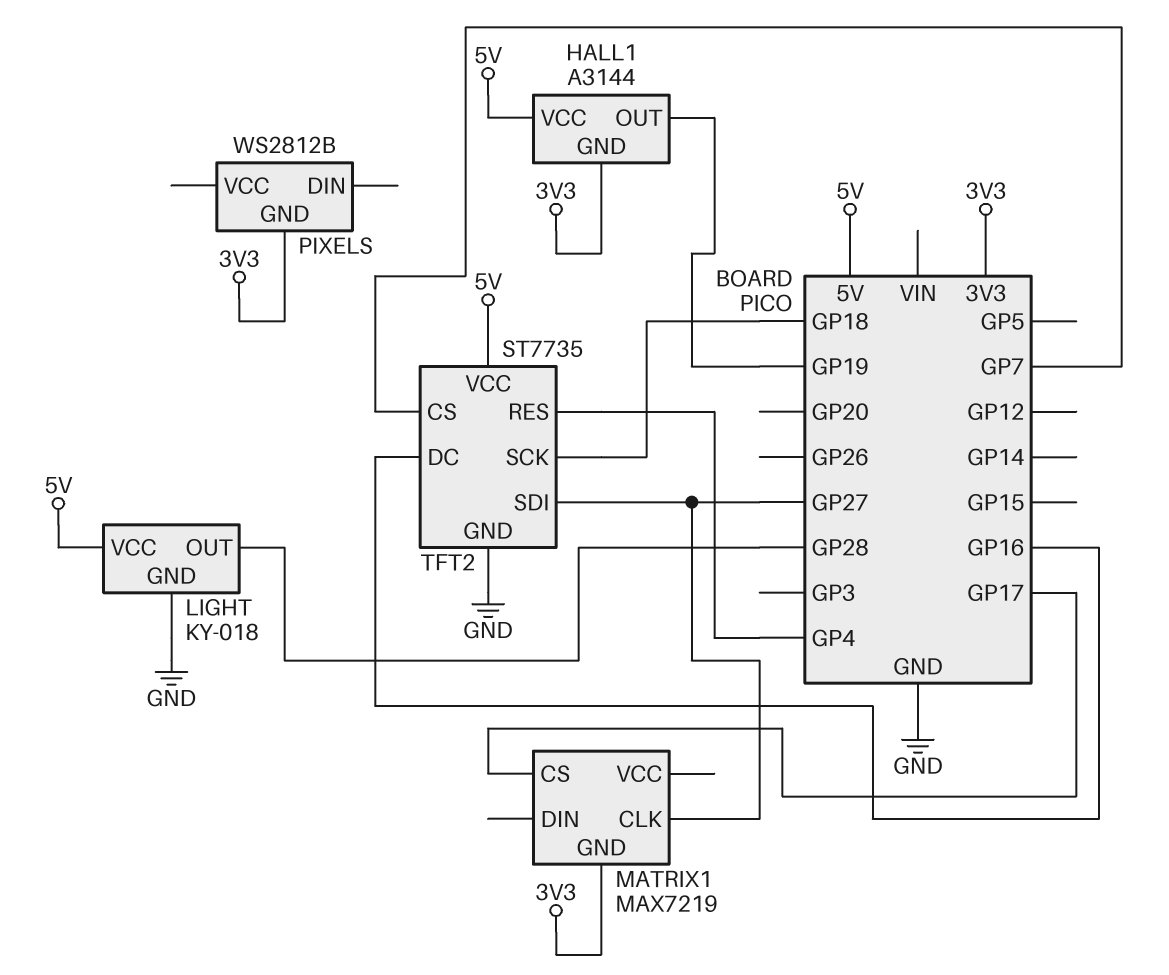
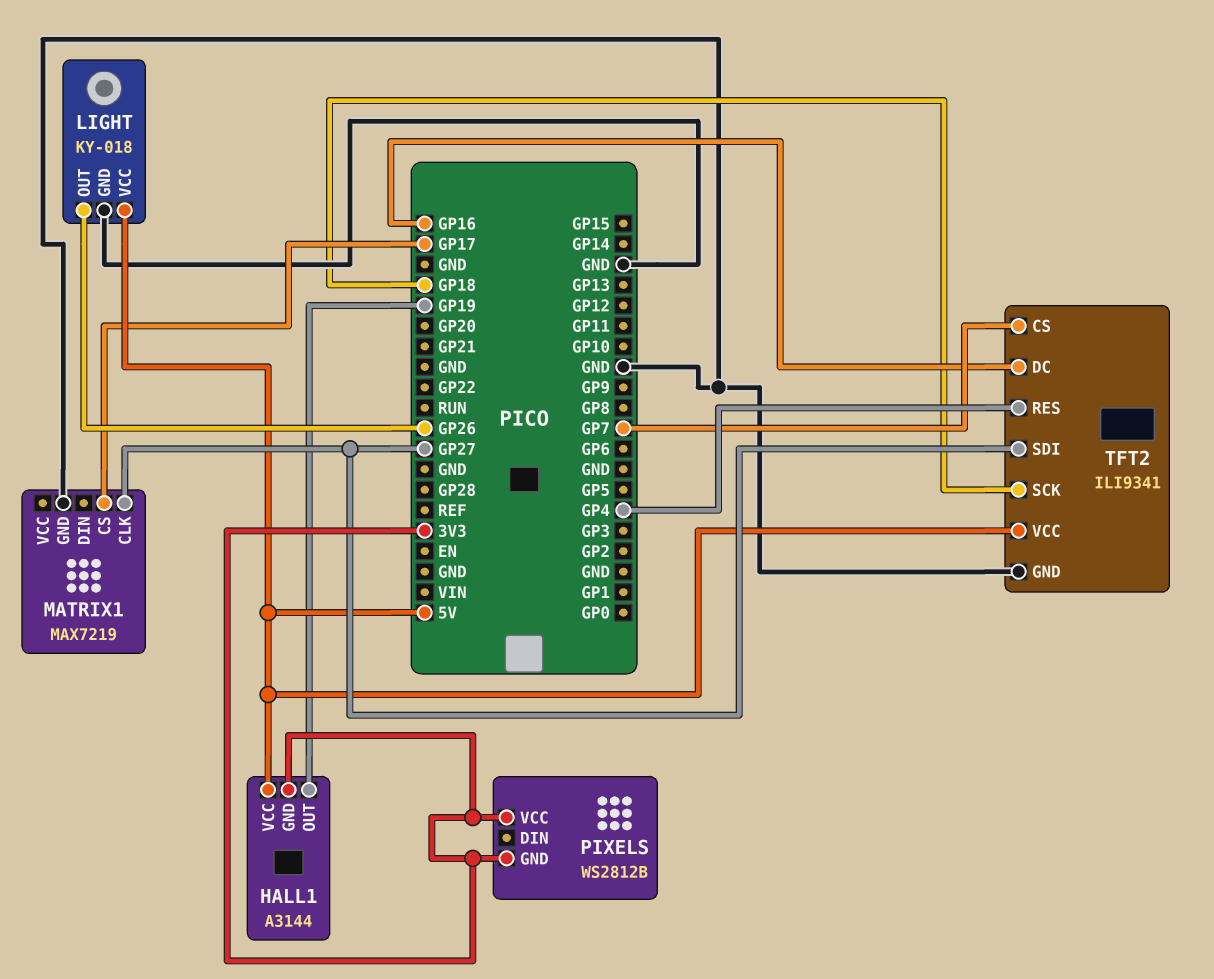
LIGHT pin OUT: GP28 -> GP26
MATRIX1 pin GND: 3V3 -> GND
PIXELS pin VCC: none -> 3V3
TFT2: ST7735 -> ILI9341

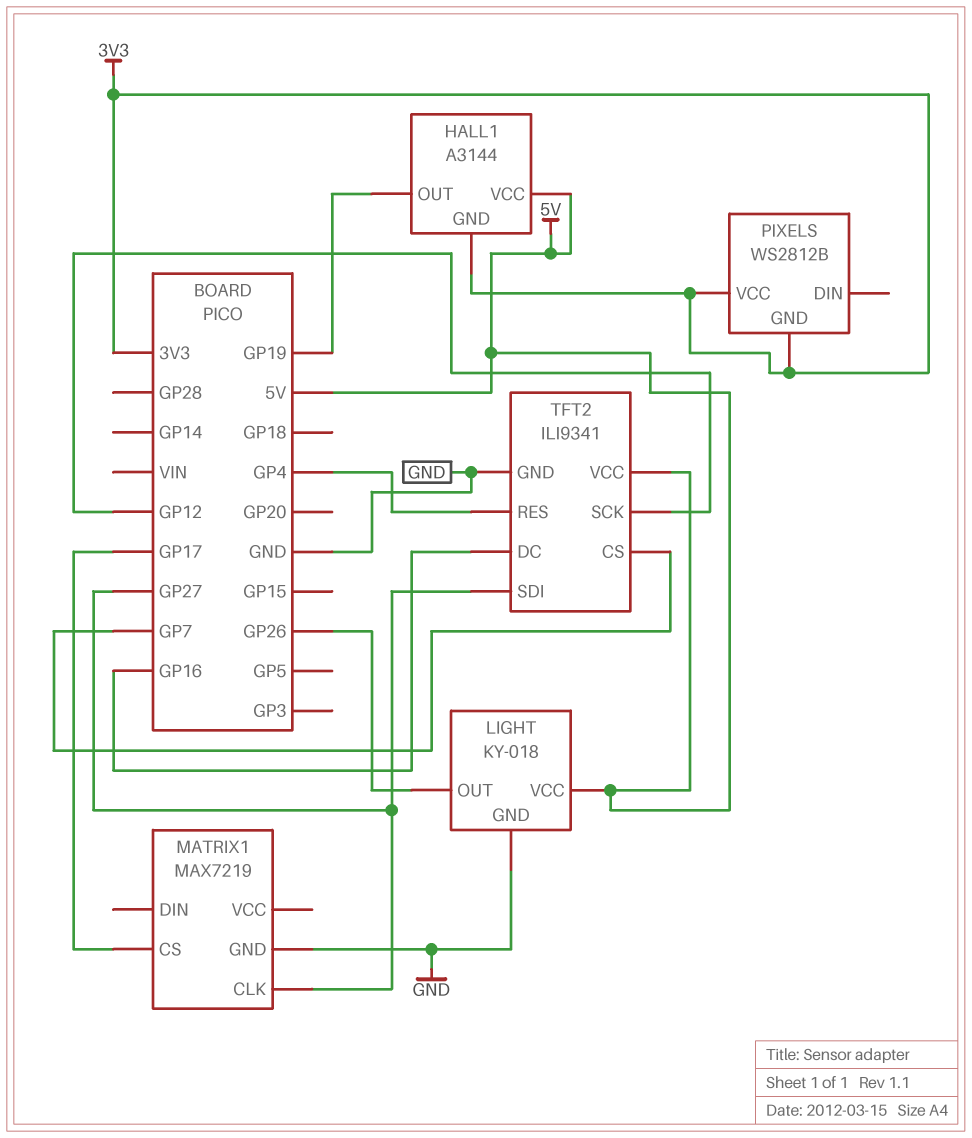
TFT2 pin SCK: GP18 -> GP12

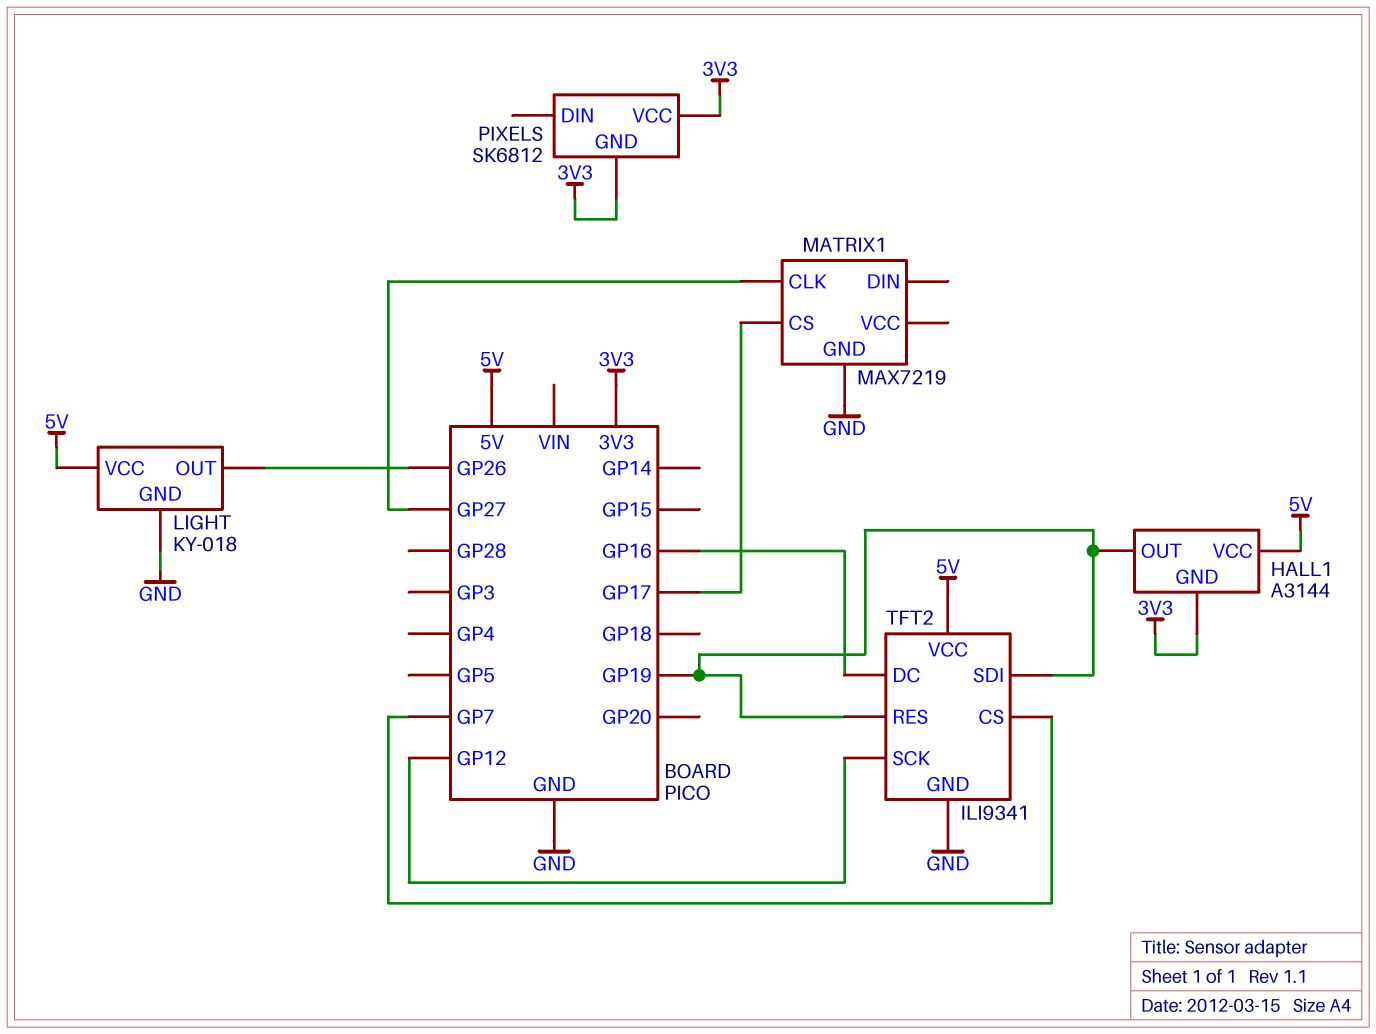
PIXELS: WS2812B -> SK6812
TFT2 pin RES: GP4 -> GP19
TFT2 pin SDI: GP27 -> GP19

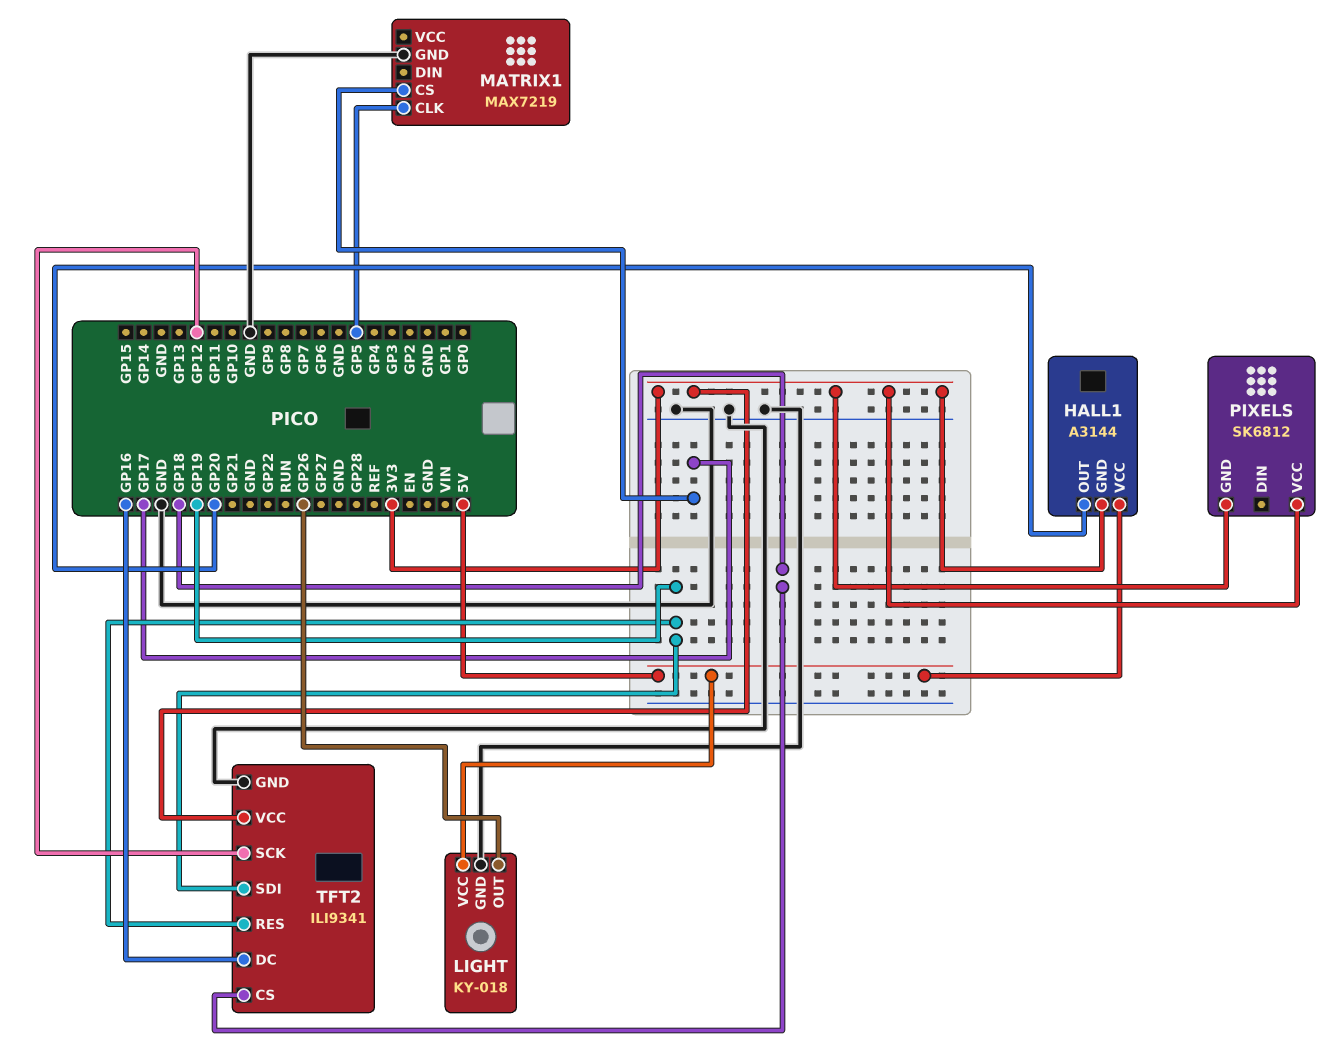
HALL1 pin OUT: GP19 -> GP20
MATRIX1 pin CLK: GP27 -> GP5
TFT2 pin CS: GP7 -> GP18
TFT2 pin VCC: 5V -> 3V3

